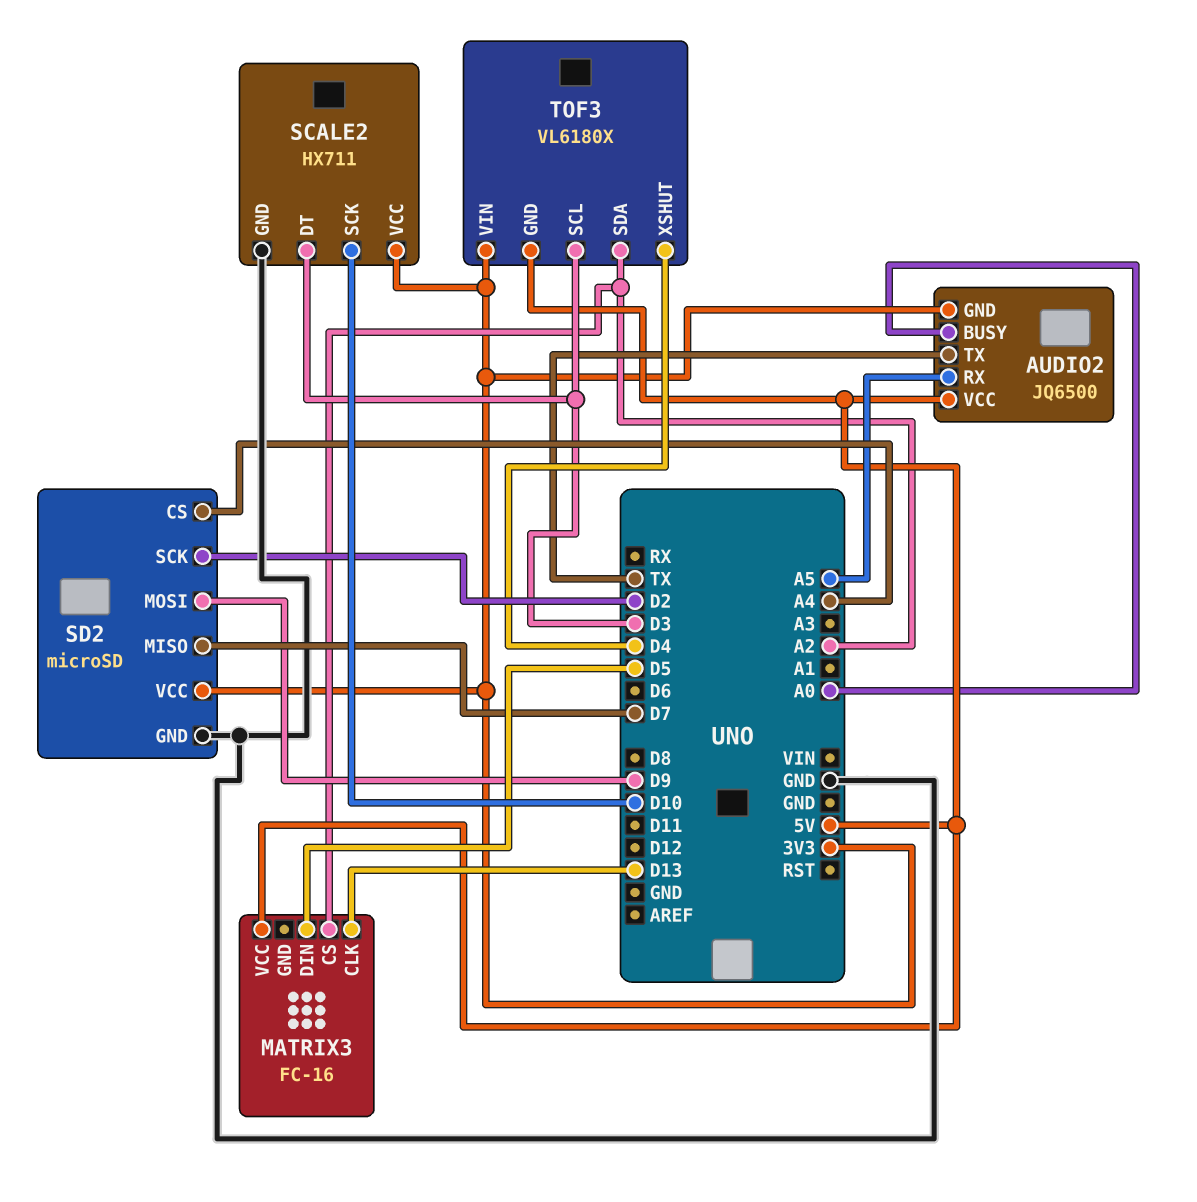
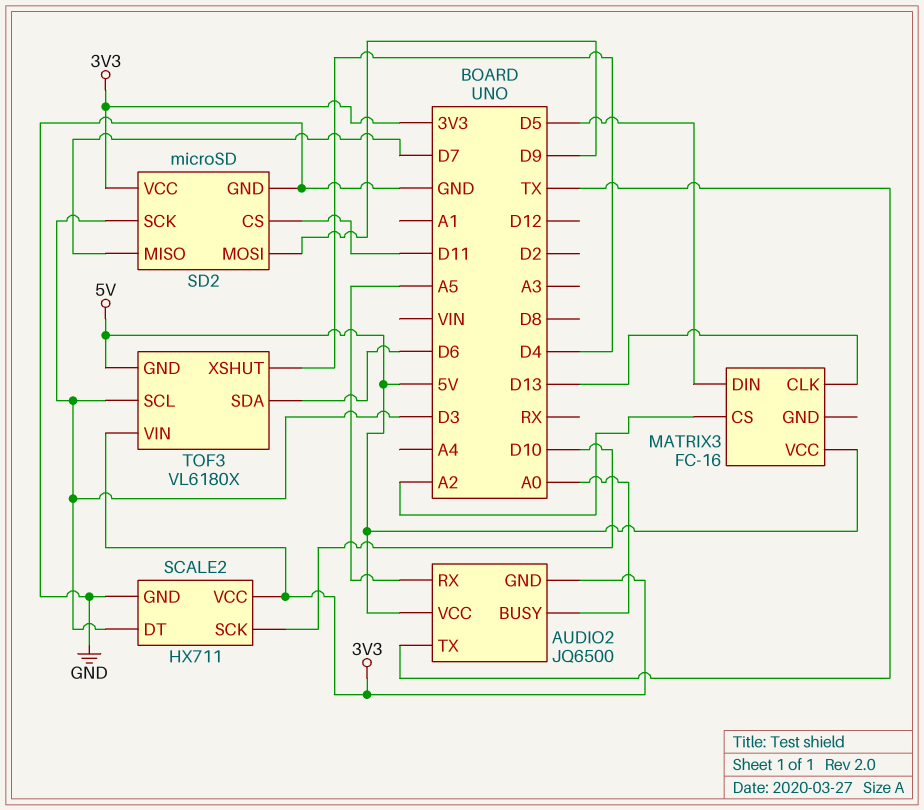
SD2 pin CS: A4 -> D11
SD2 pin SCK: D2 -> D3
TOF3 pin SDA: A2 -> D6

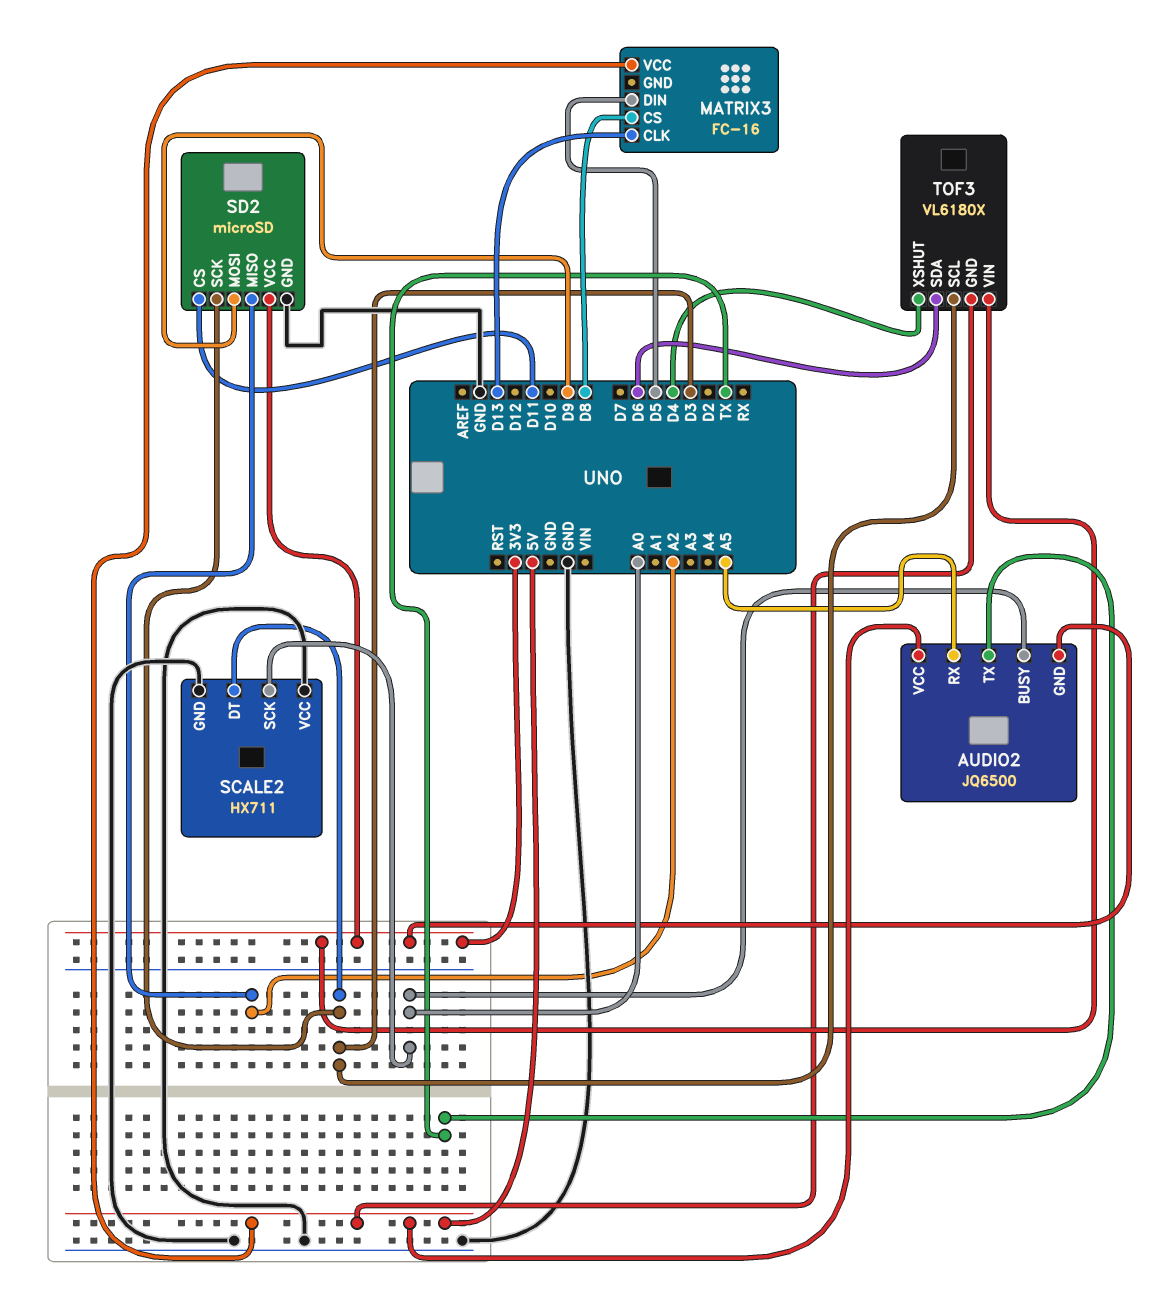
MATRIX3 pin CS: A2 -> D8
SCALE2 pin SCK: D10 -> A0
SCALE2 pin VCC: 3V3 -> GND
SD2 pin MISO: D7 -> A2

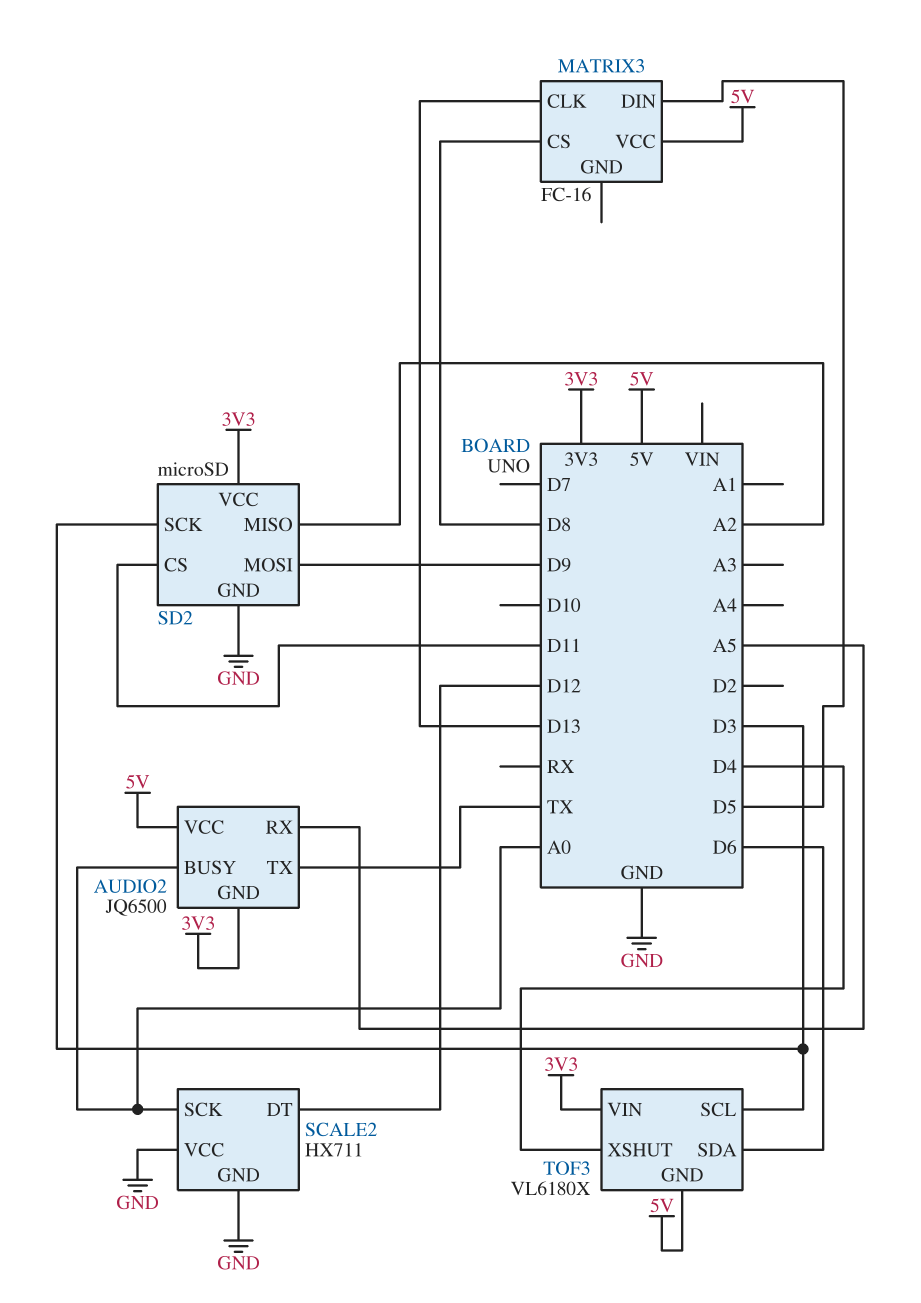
SCALE2 pin DT: D3 -> D12

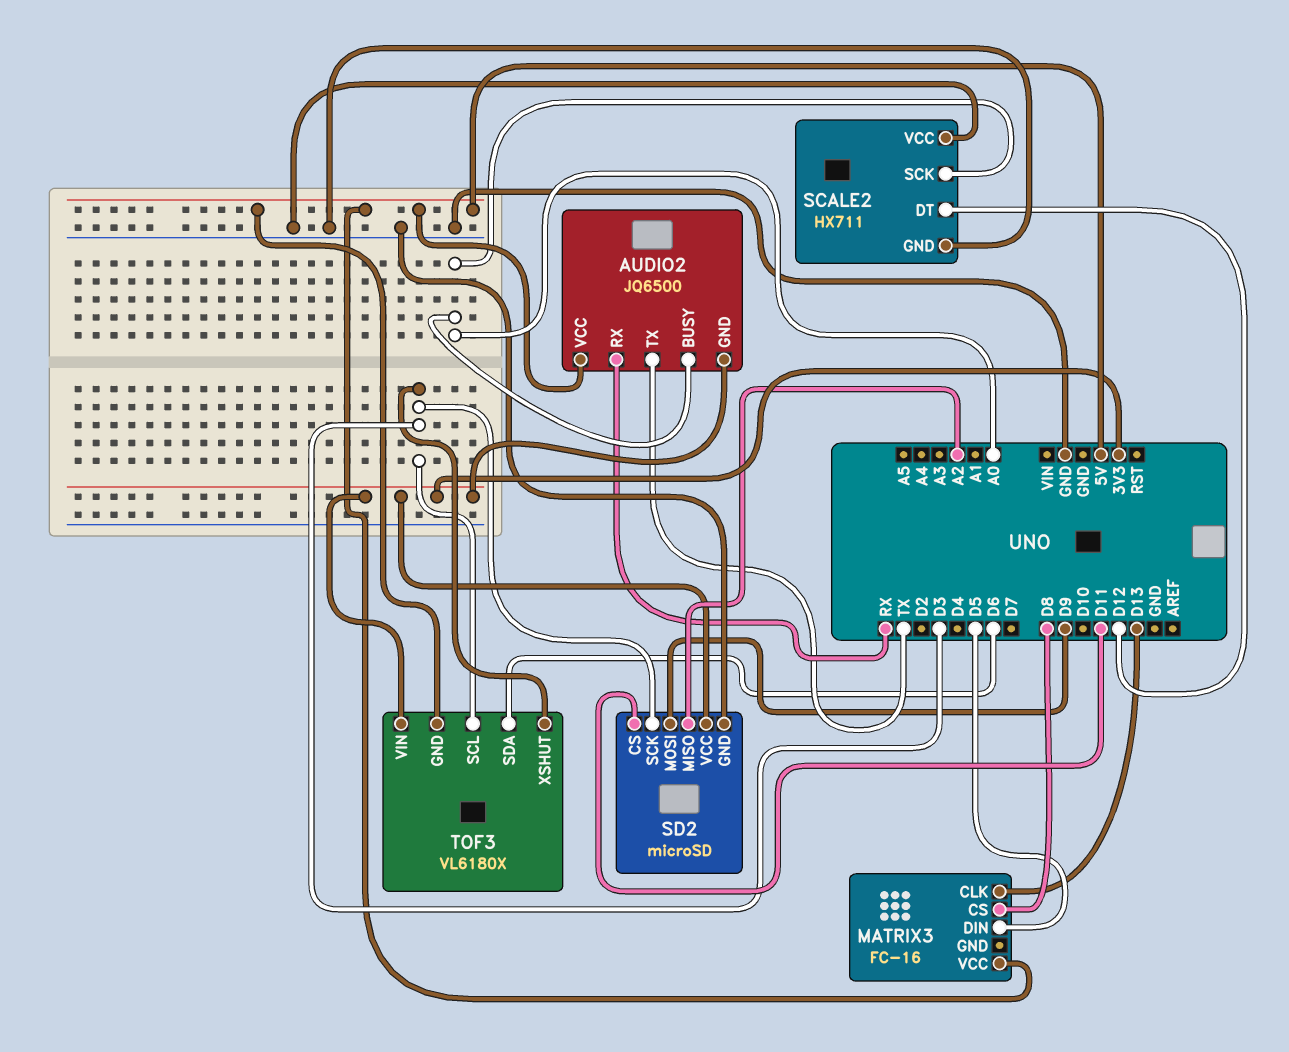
AUDIO2 pin RX: A5 -> RX
TOF3 pin XSHUT: D4 -> D3

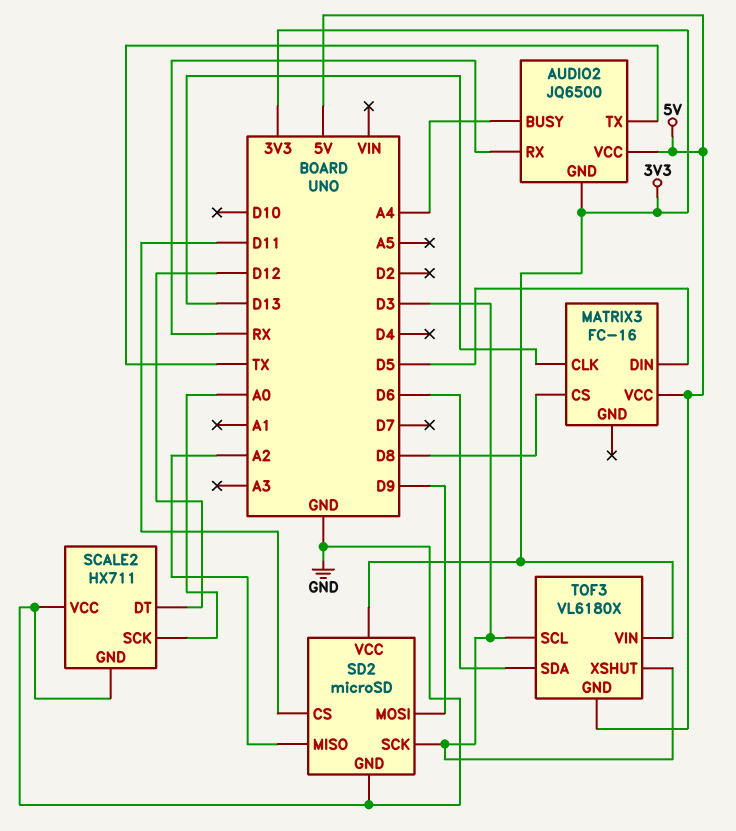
AUDIO2 pin BUSY: A0 -> A4

